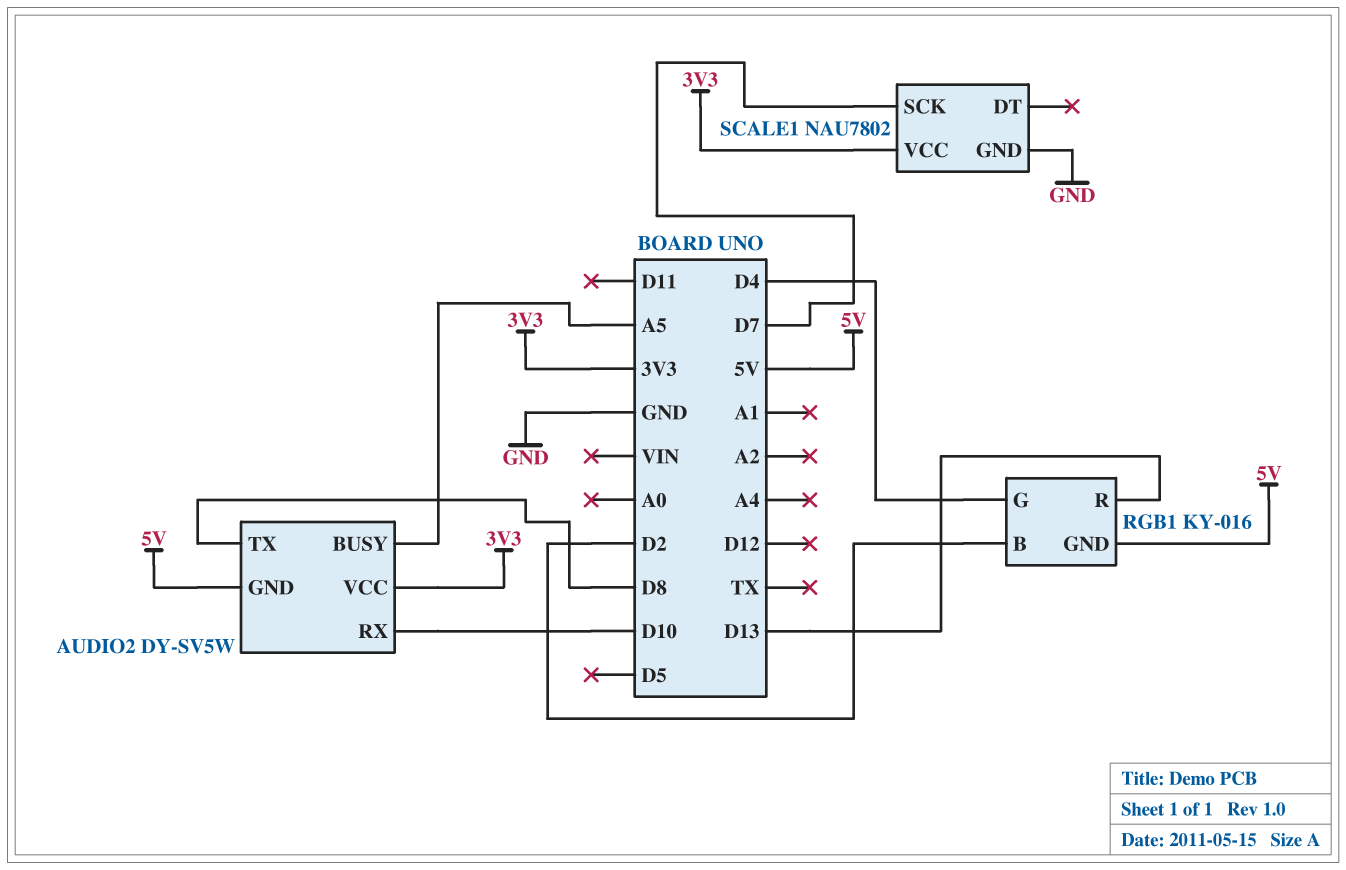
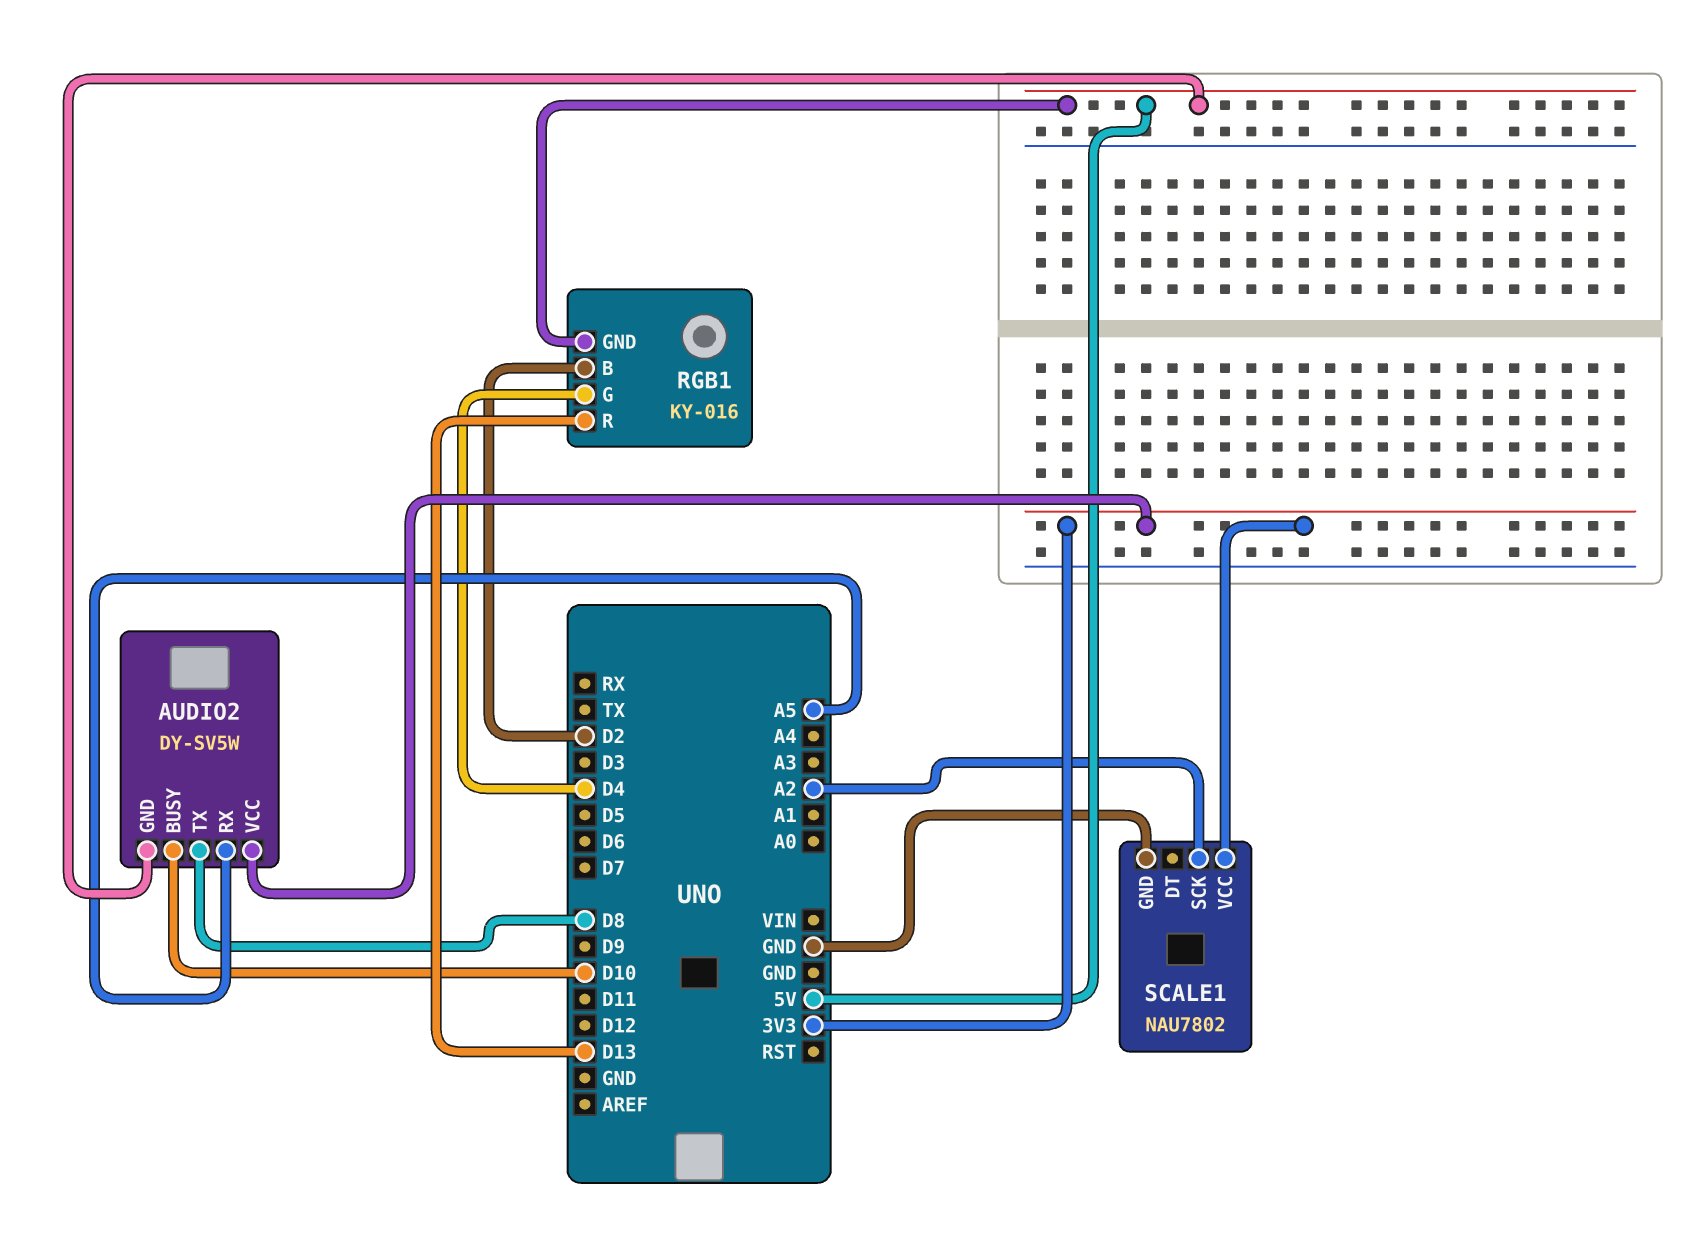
AUDIO2 pin BUSY: A5 -> D10
AUDIO2 pin RX: D10 -> A5
SCALE1 pin SCK: D7 -> A2

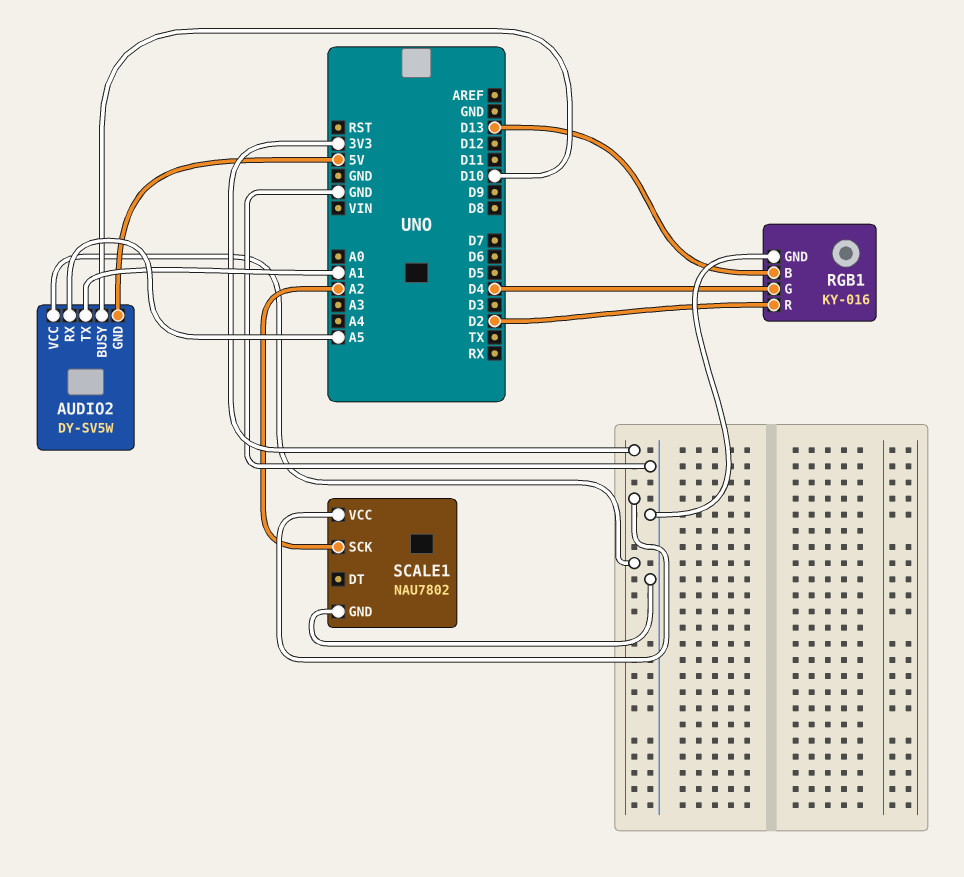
AUDIO2 pin TX: D8 -> A1
RGB1 pin B: D2 -> D13
RGB1 pin GND: 5V -> GND
RGB1 pin R: D13 -> D2

